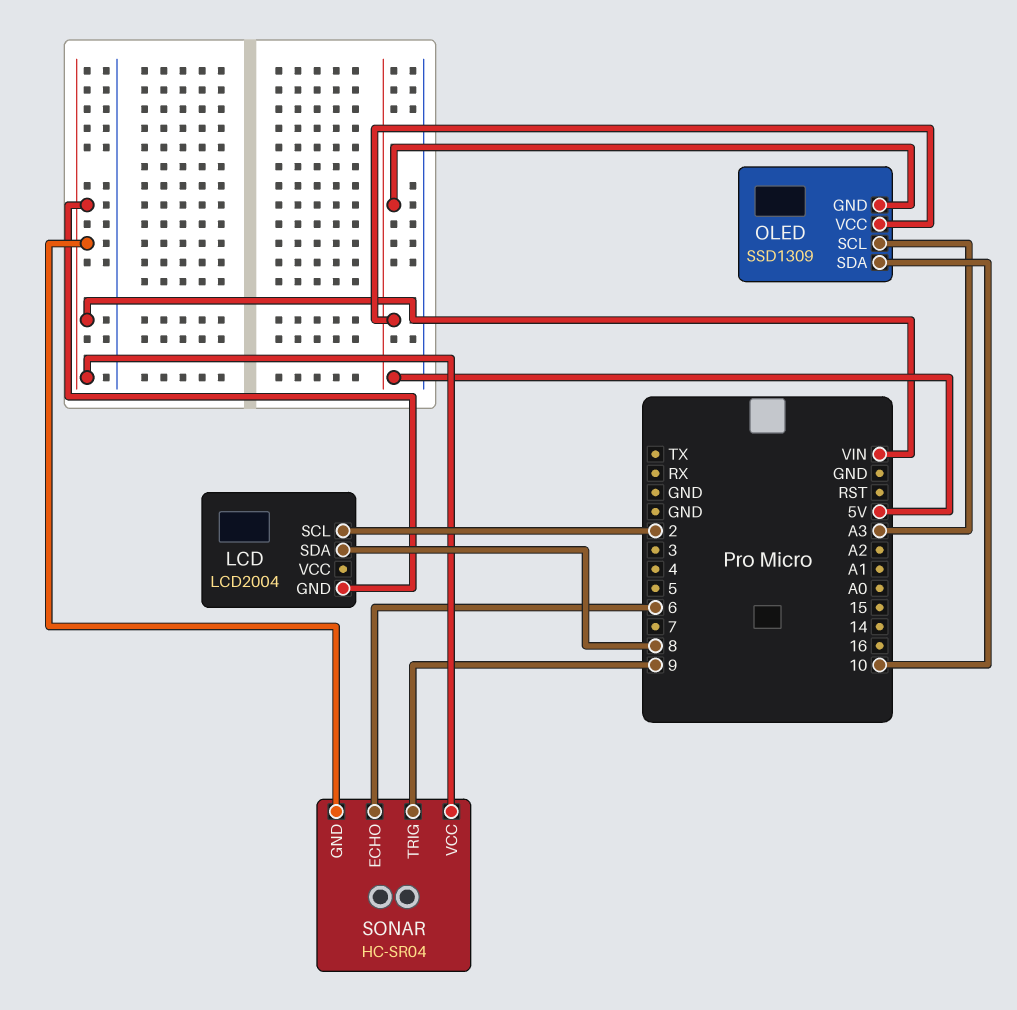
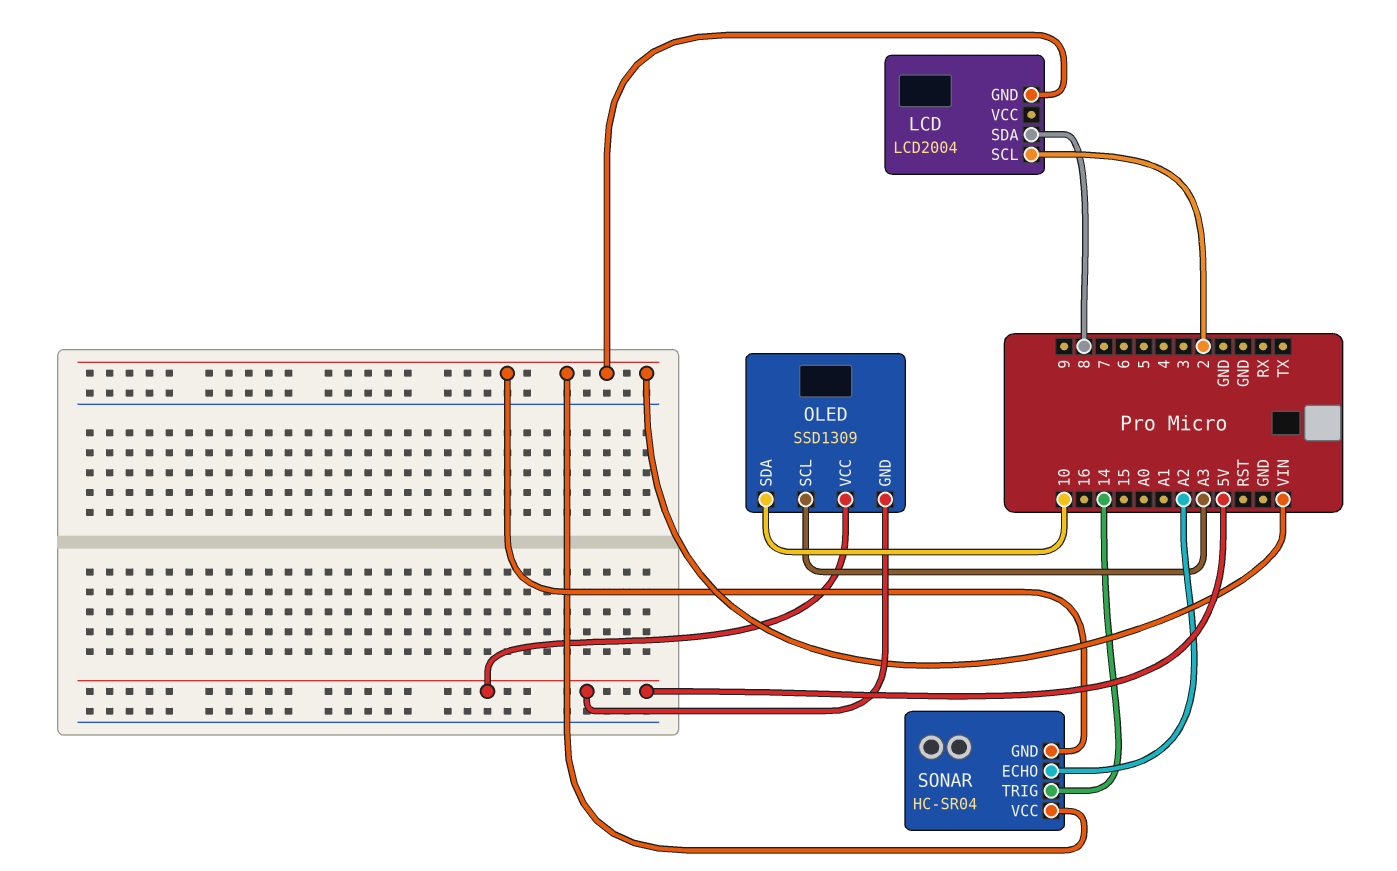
SONAR pin ECHO: 6 -> A2
SONAR pin TRIG: 9 -> 14

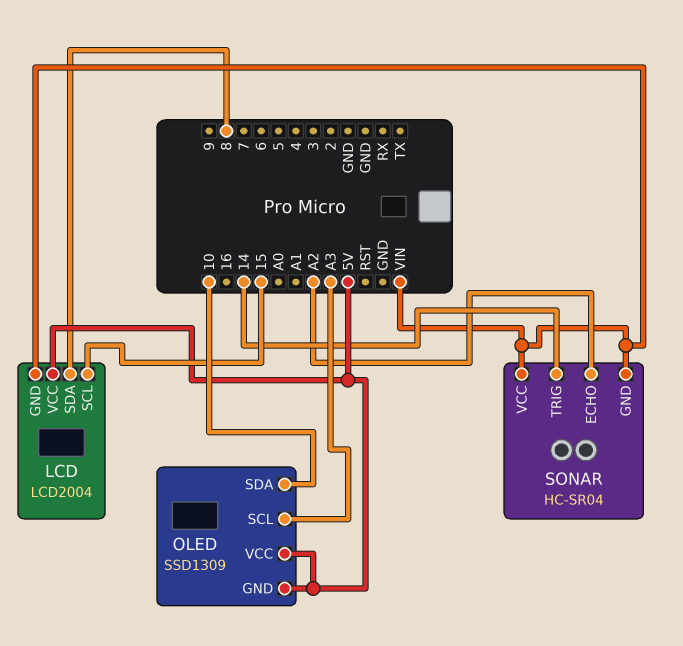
LCD pin SCL: 2 -> 15
LCD pin VCC: none -> 5V

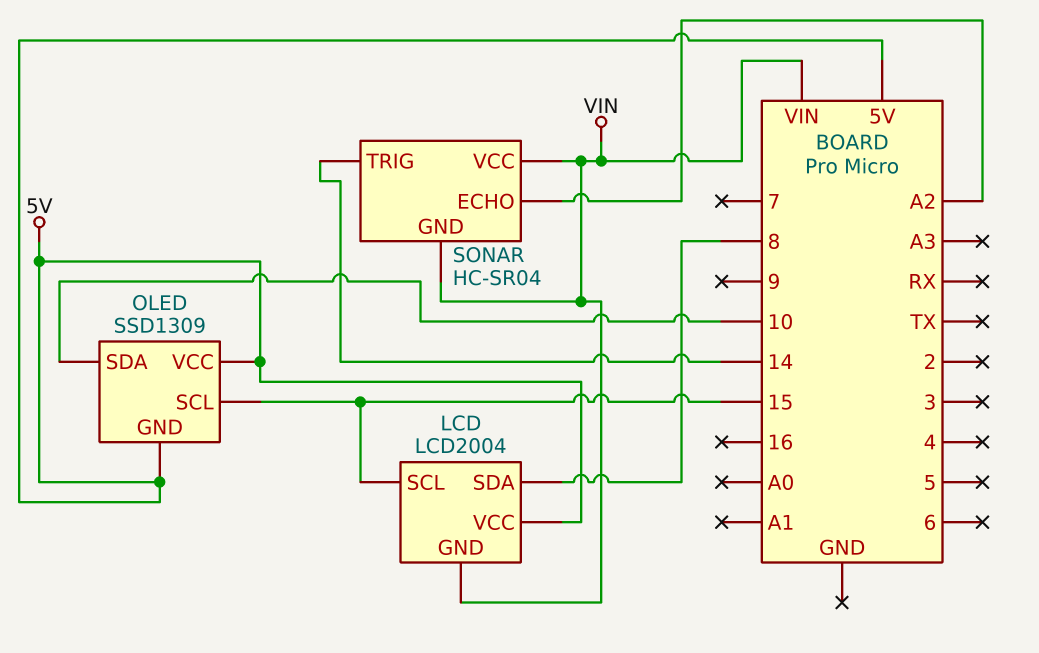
OLED pin SCL: A3 -> 15

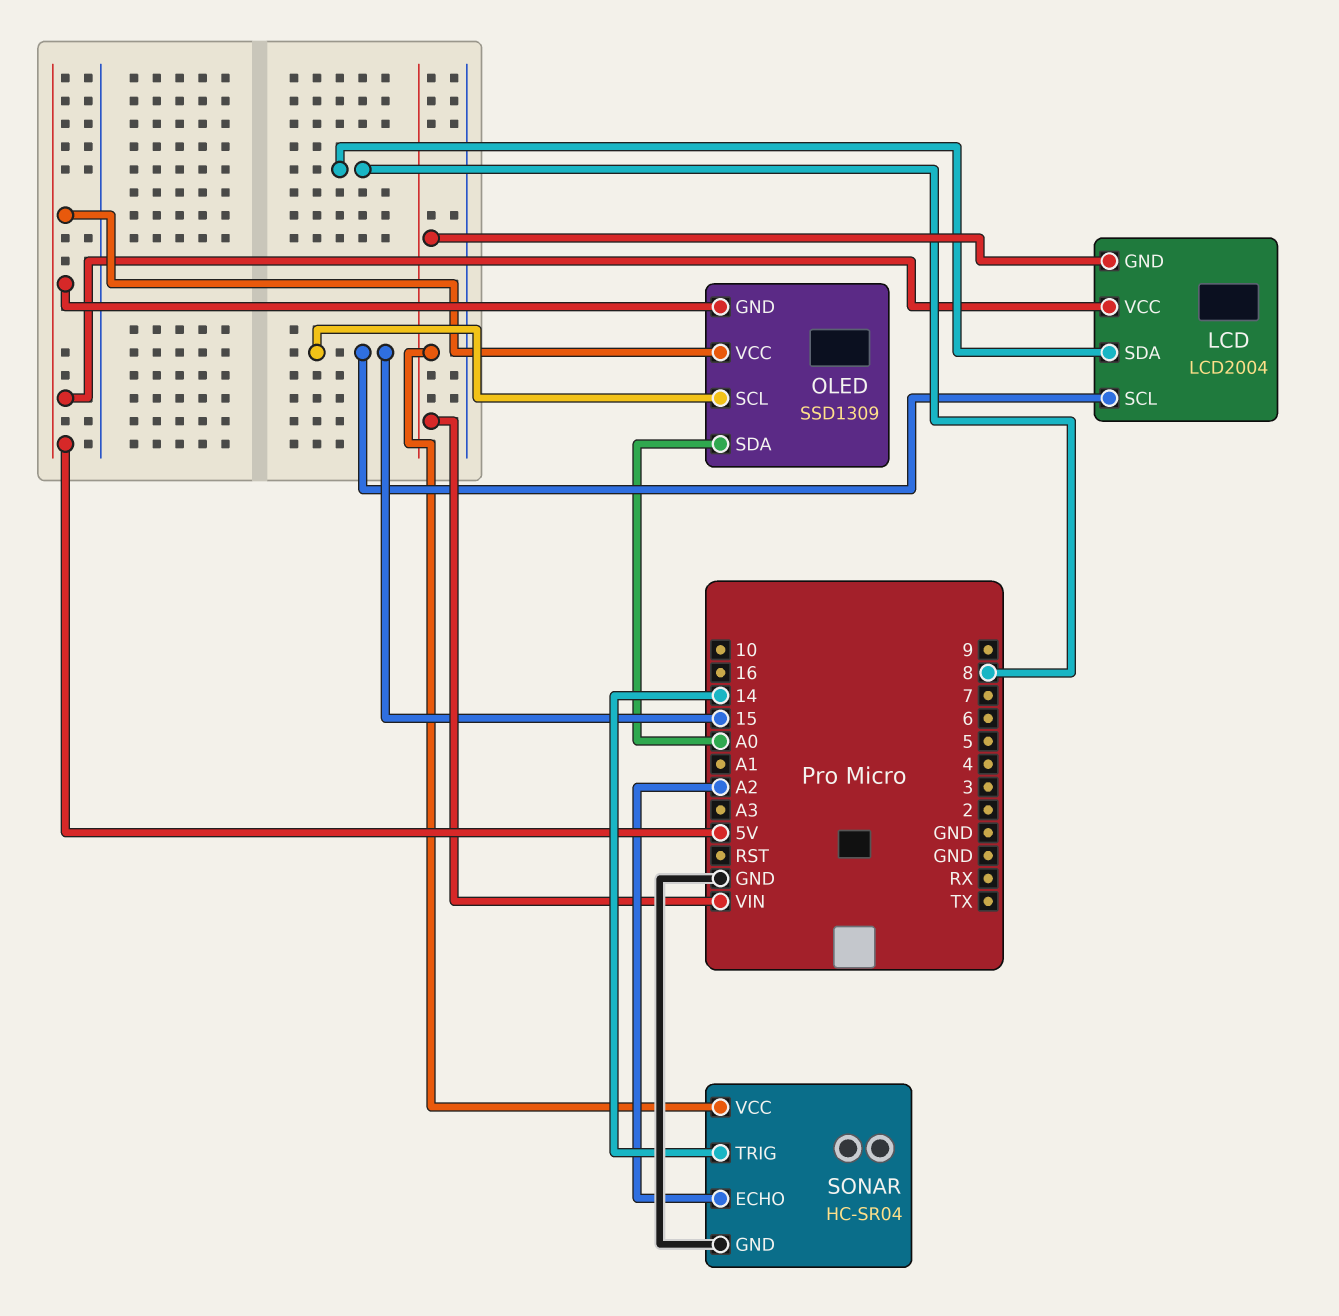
OLED pin SDA: 10 -> A0
SONAR pin GND: VIN -> GND

